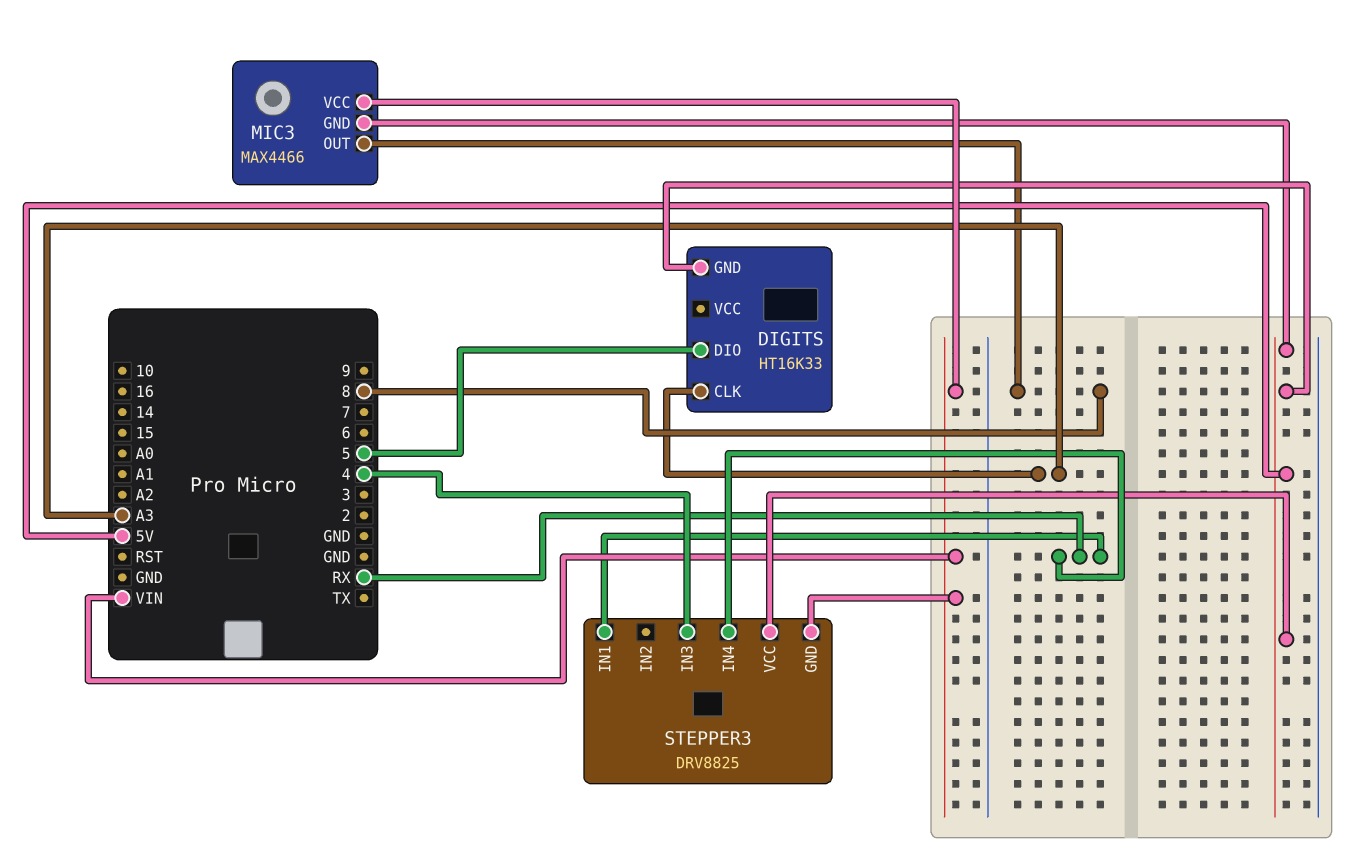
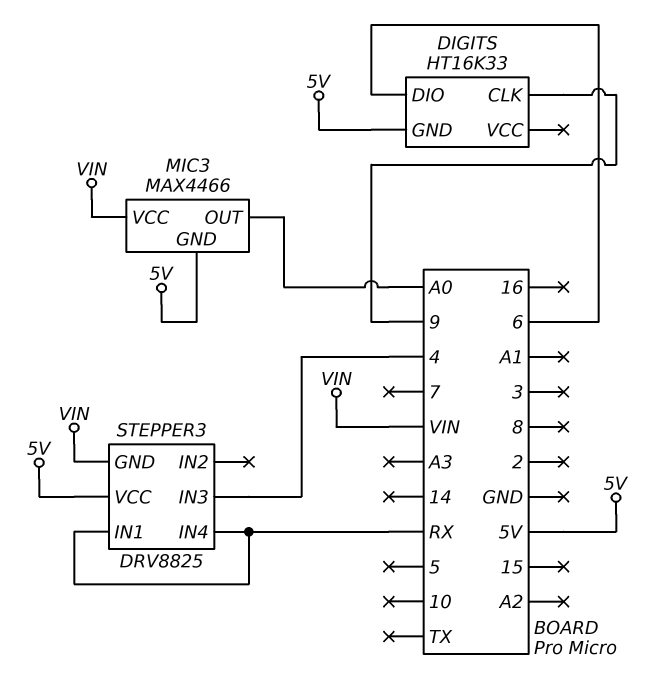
DIGITS pin CLK: A3 -> 9
DIGITS pin DIO: 5 -> 6
MIC3 pin OUT: 8 -> A0

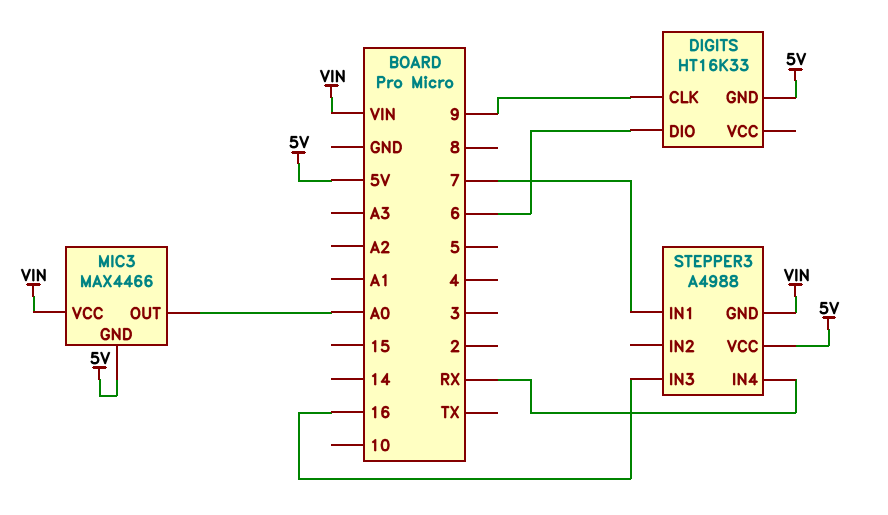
STEPPER3: DRV8825 -> A4988
STEPPER3 pin IN1: RX -> 7
STEPPER3 pin IN3: 4 -> 16

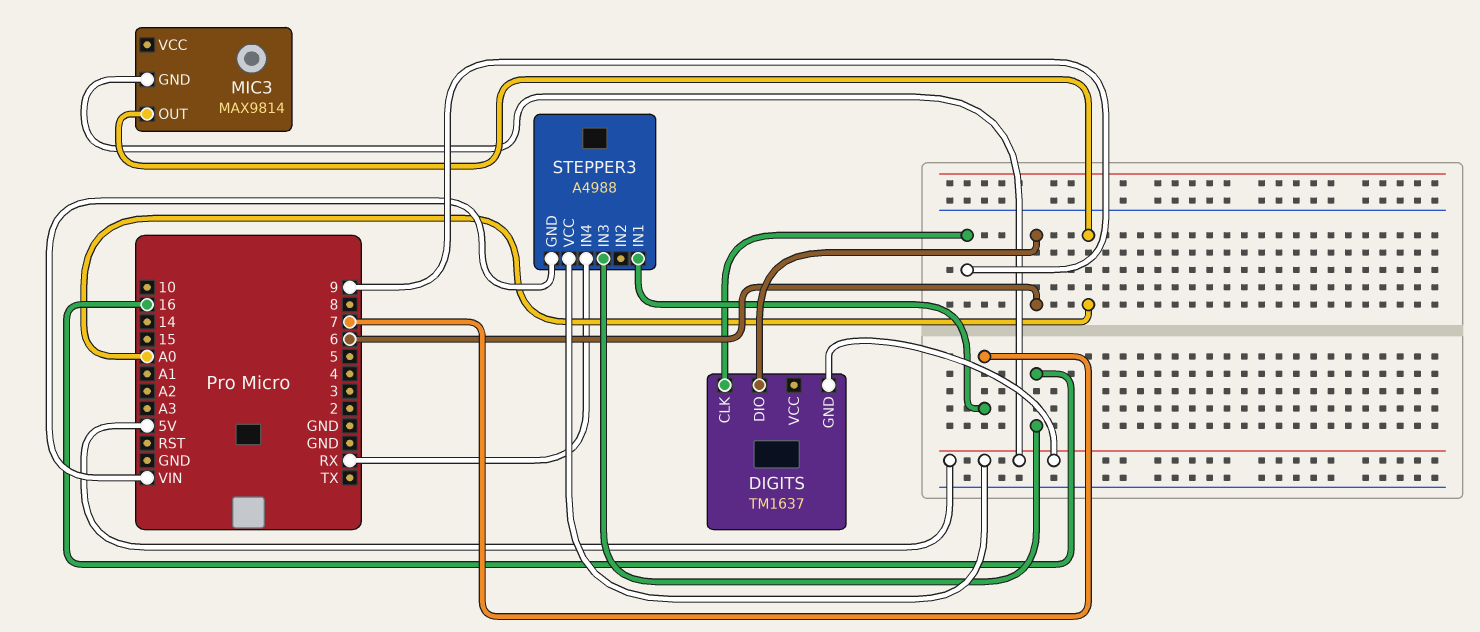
DIGITS: HT16K33 -> TM1637
MIC3: MAX4466 -> MAX9814
MIC3 pin VCC: VIN -> none

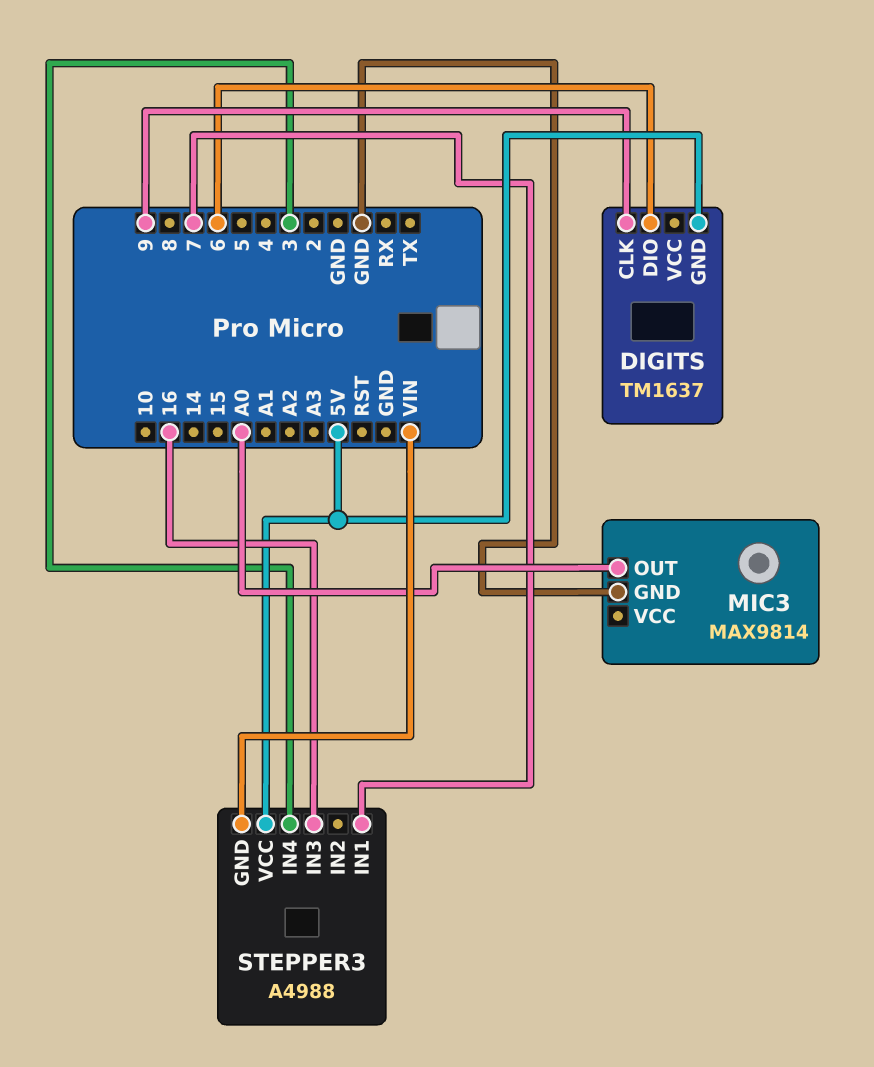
MIC3 pin GND: 5V -> GND
STEPPER3 pin IN4: RX -> 3

